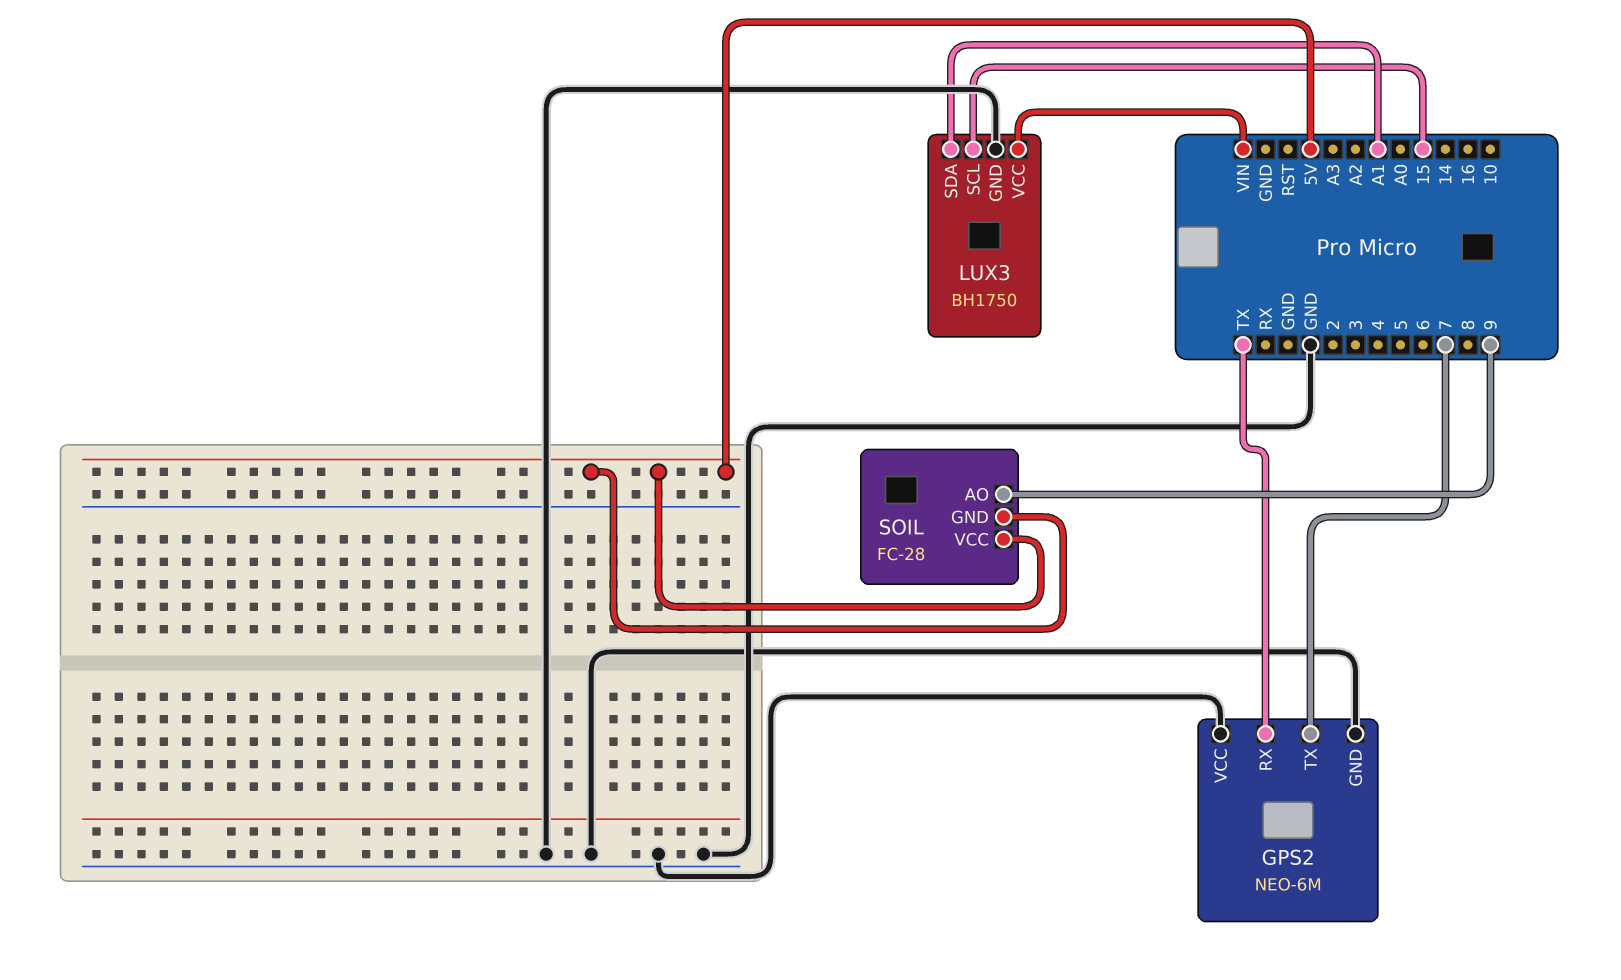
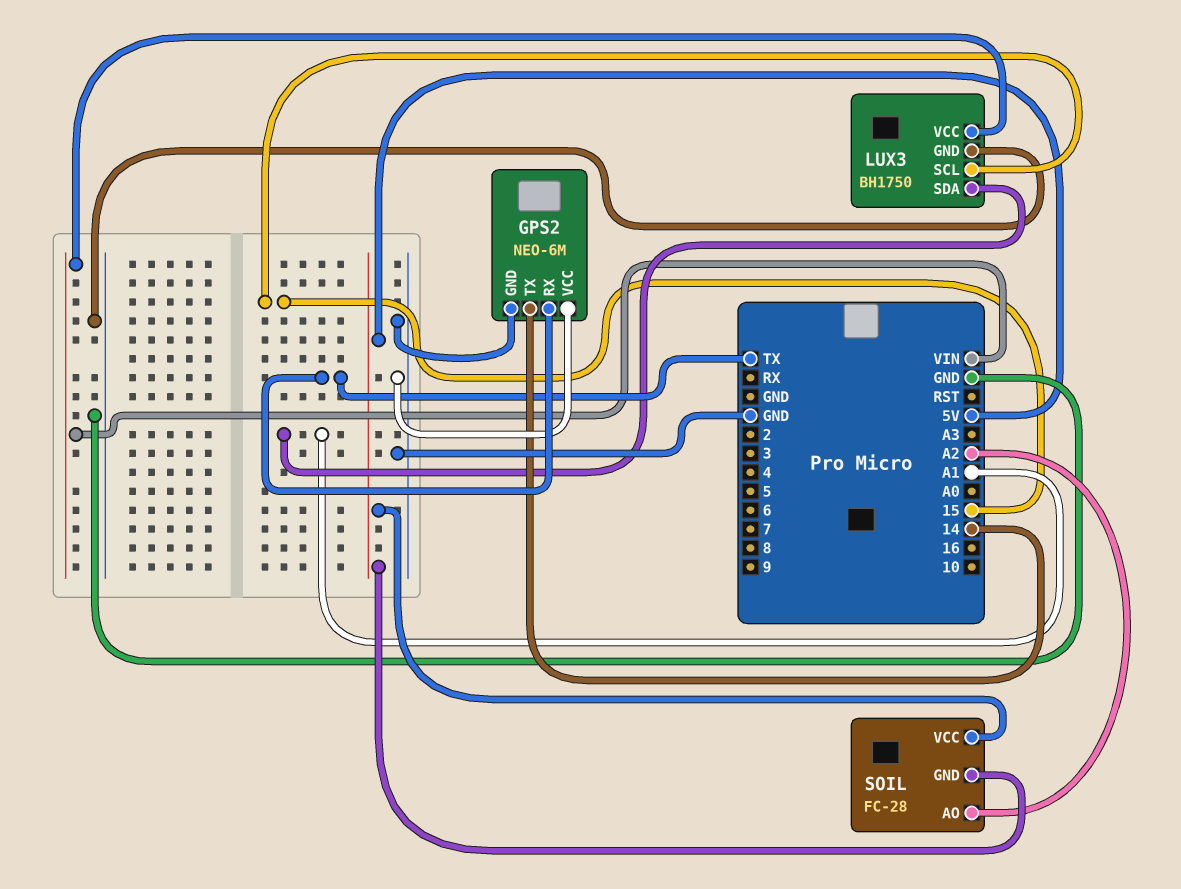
GPS2 pin TX: 7 -> 14
SOIL pin AO: 9 -> A2

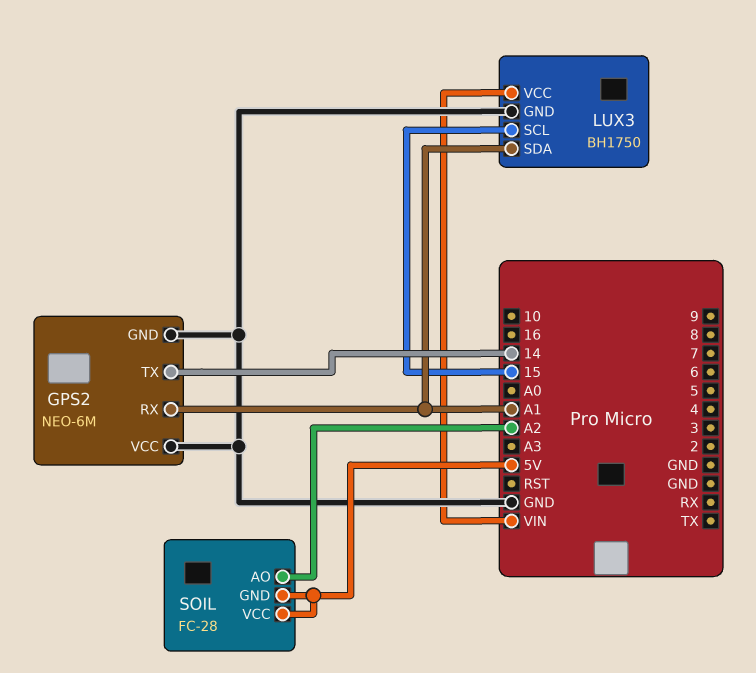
GPS2 pin RX: TX -> A1

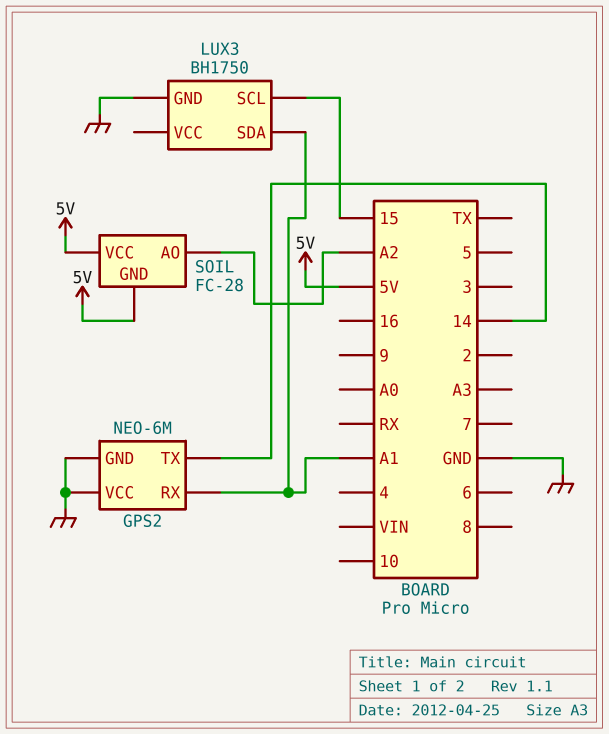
LUX3 pin VCC: VIN -> none

